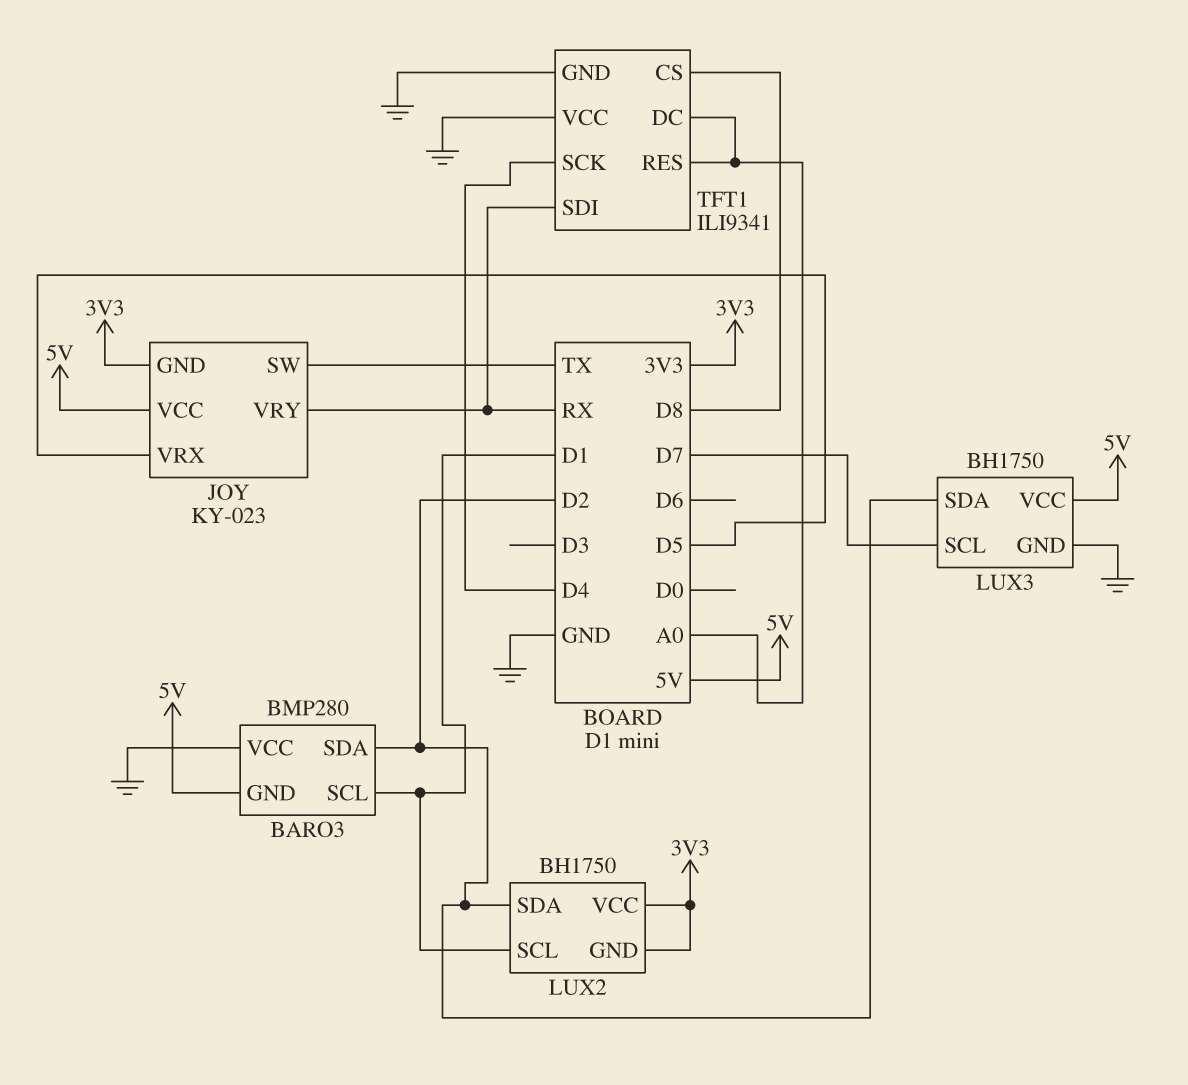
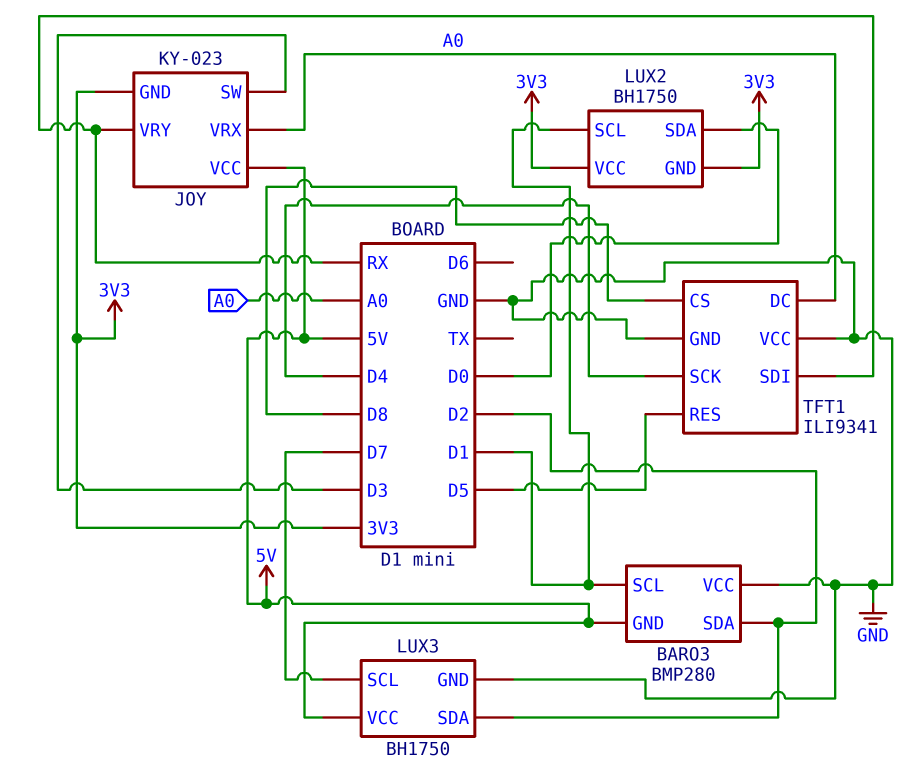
JOY pin SW: TX -> D3
JOY pin VRX: D5 -> A0
LUX2 pin SDA: D2 -> D0
TFT1 pin RES: A0 -> D5

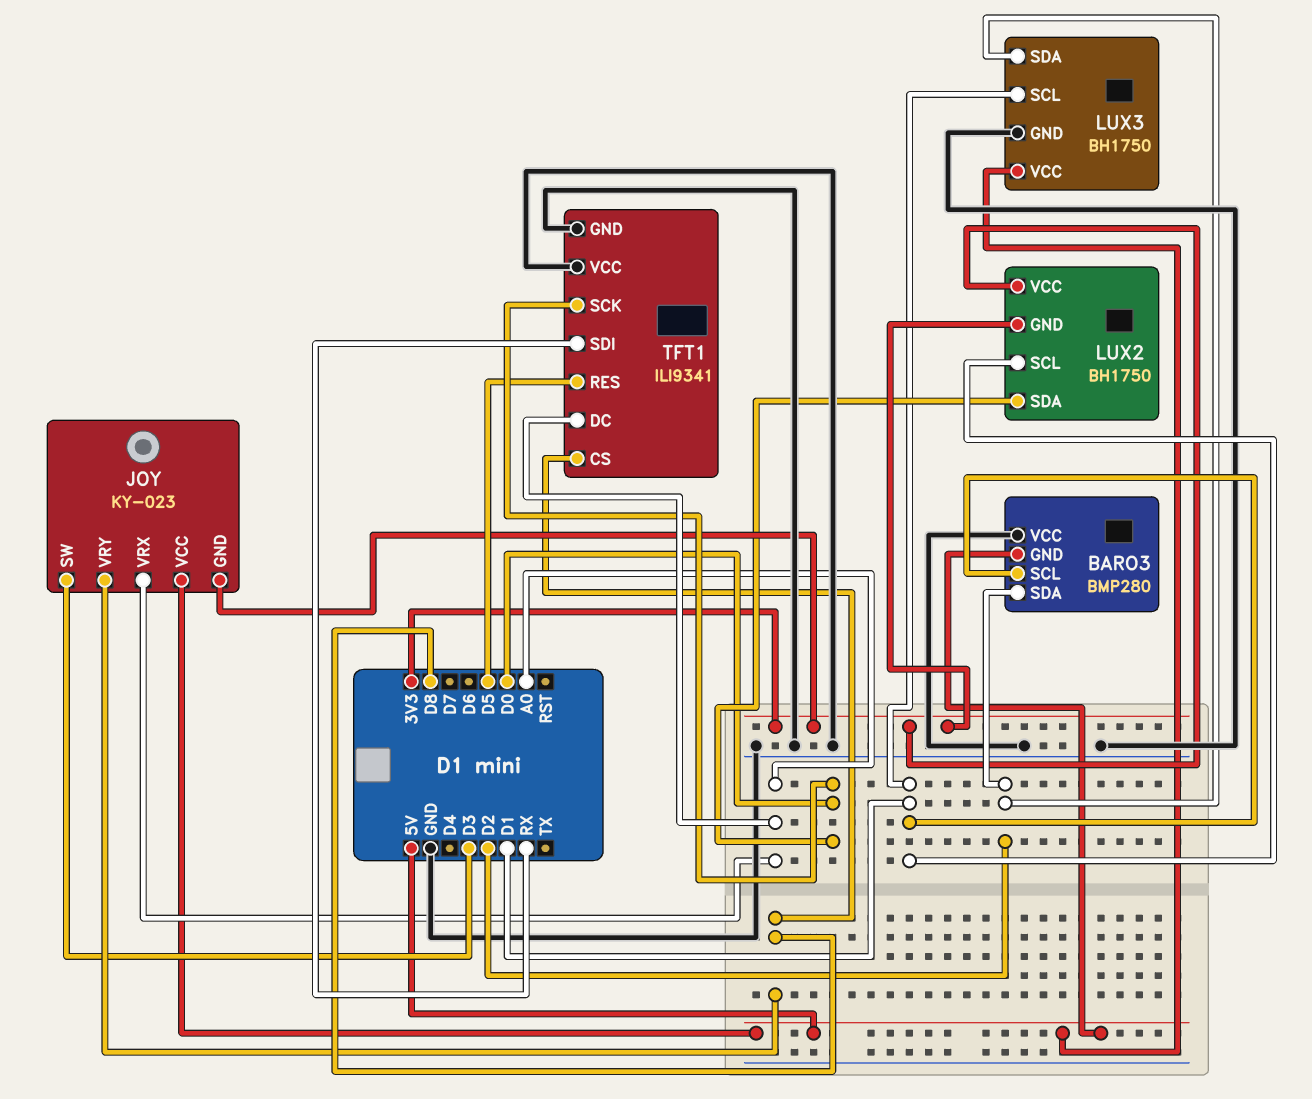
JOY pin VRY: RX -> D8
LUX3 pin SCL: D7 -> D1
TFT1 pin SCK: D4 -> D0

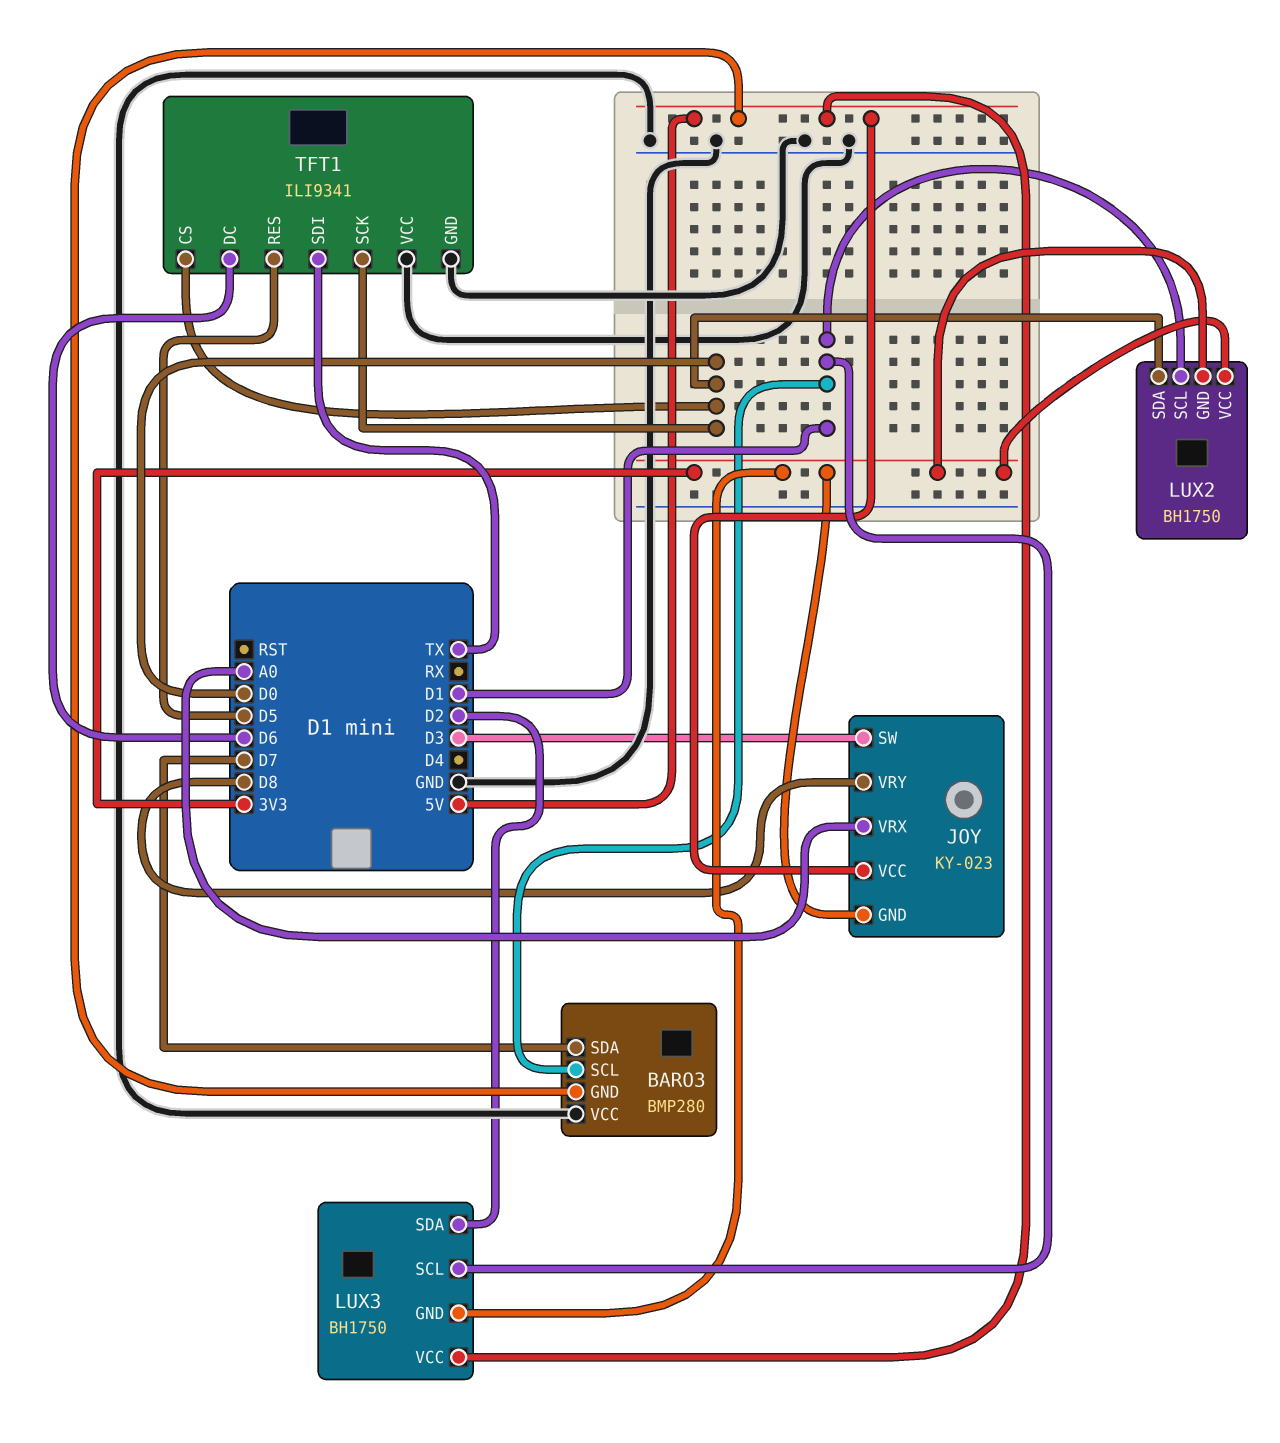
BARO3 pin SDA: D2 -> D7
LUX3 pin GND: GND -> 3V3
TFT1 pin CS: D8 -> D0
TFT1 pin DC: A0 -> D6
TFT1 pin SDI: RX -> TX

